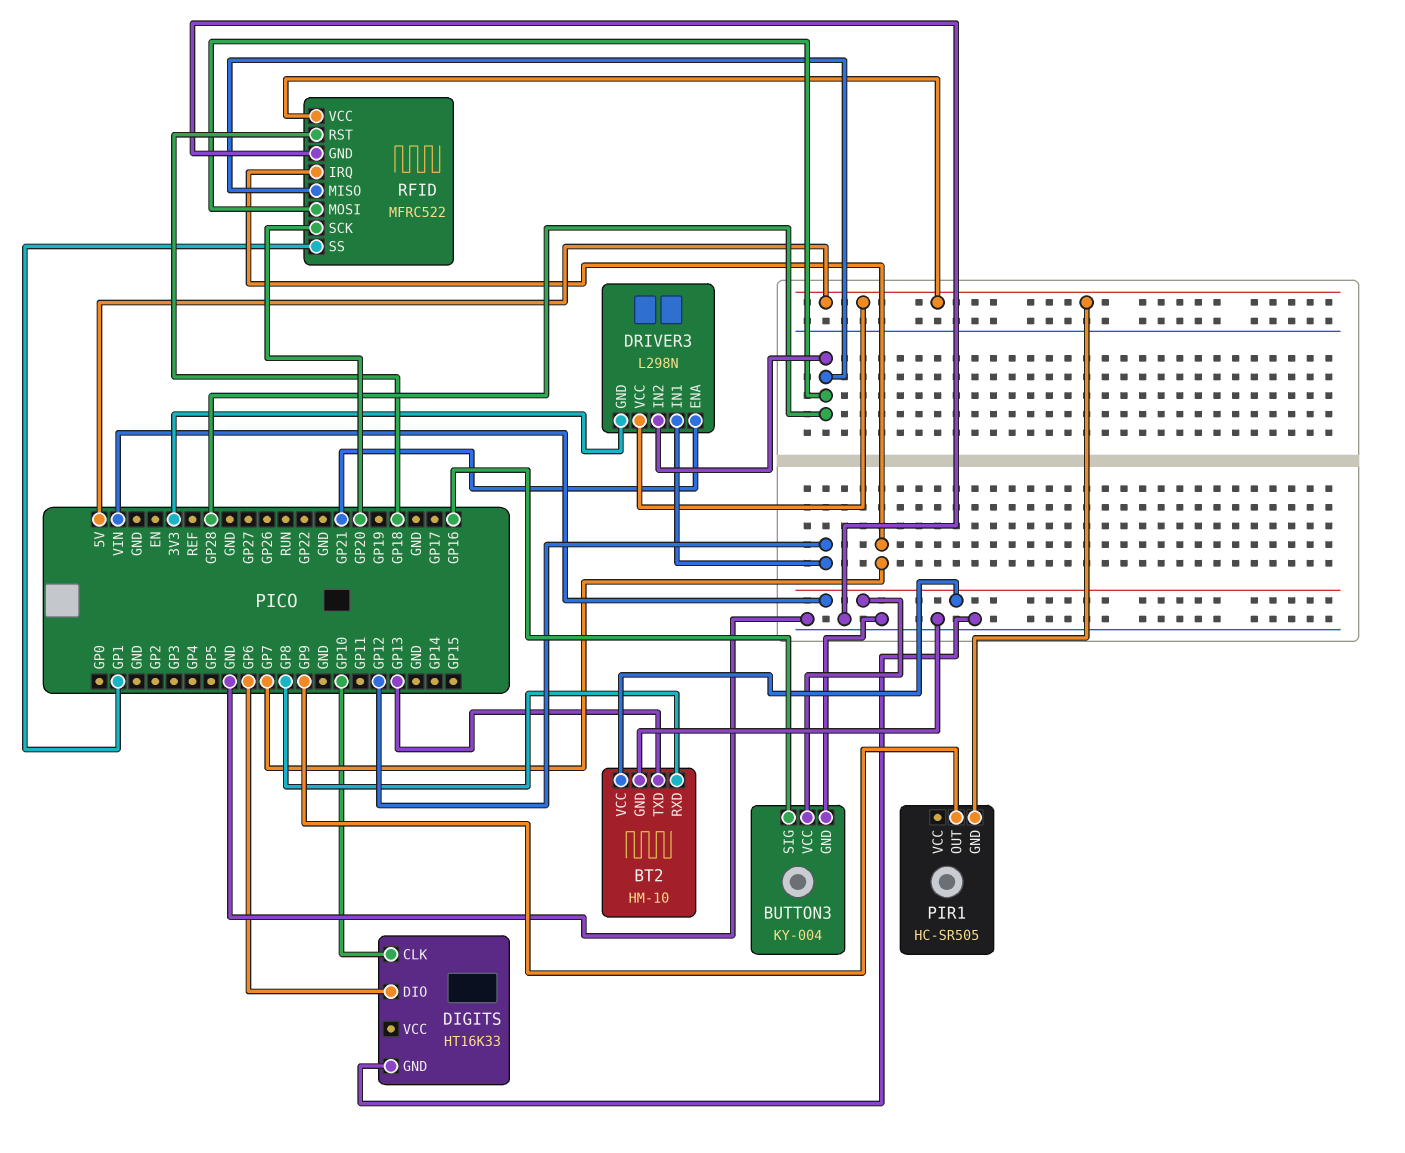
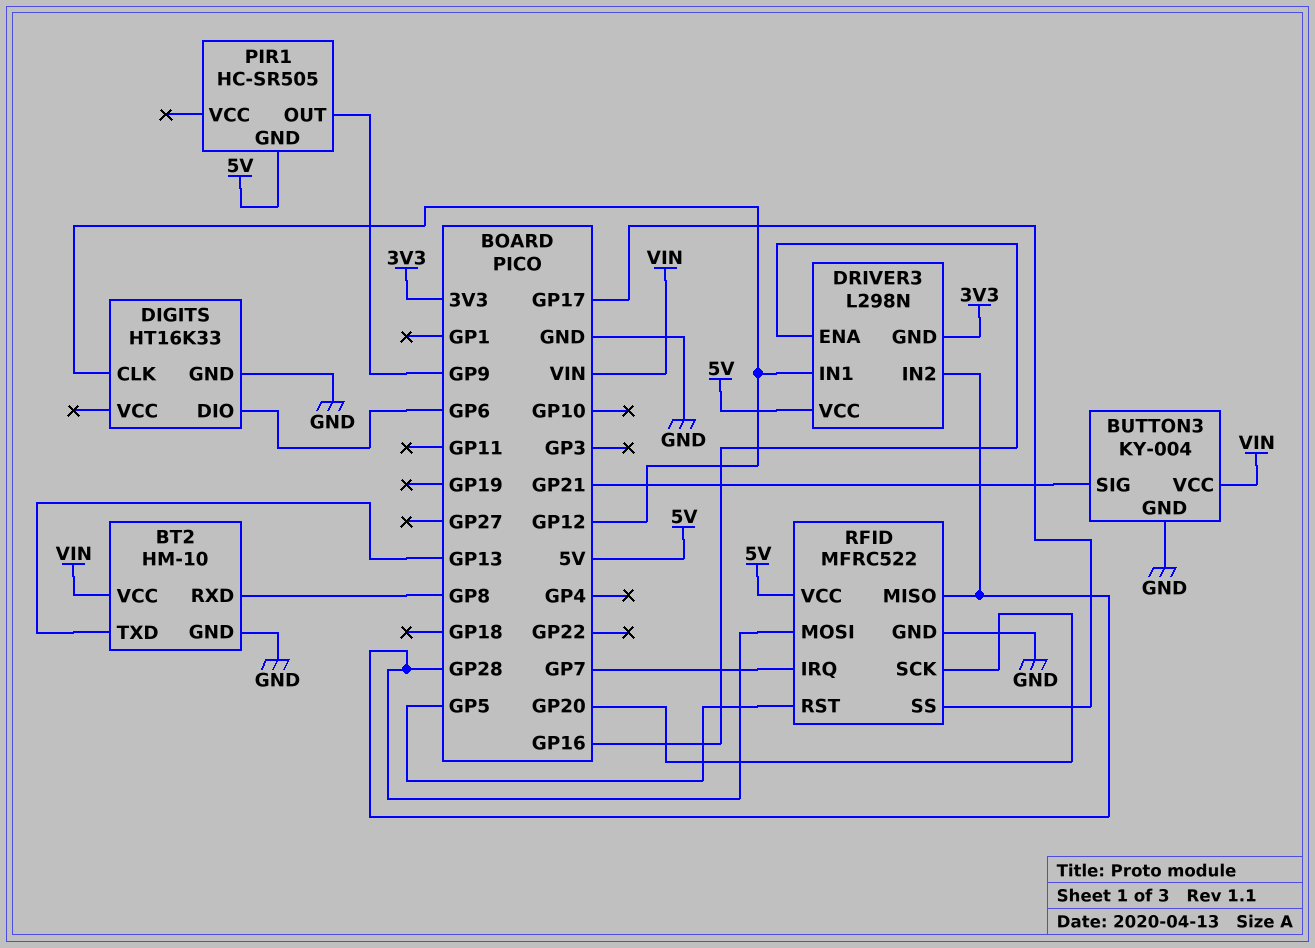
BUTTON3 pin SIG: GP16 -> GP21
DIGITS pin CLK: GP10 -> GP12
DRIVER3 pin ENA: GP21 -> GP16
RFID pin RST: GP18 -> GP5
RFID pin SS: GP1 -> GP17

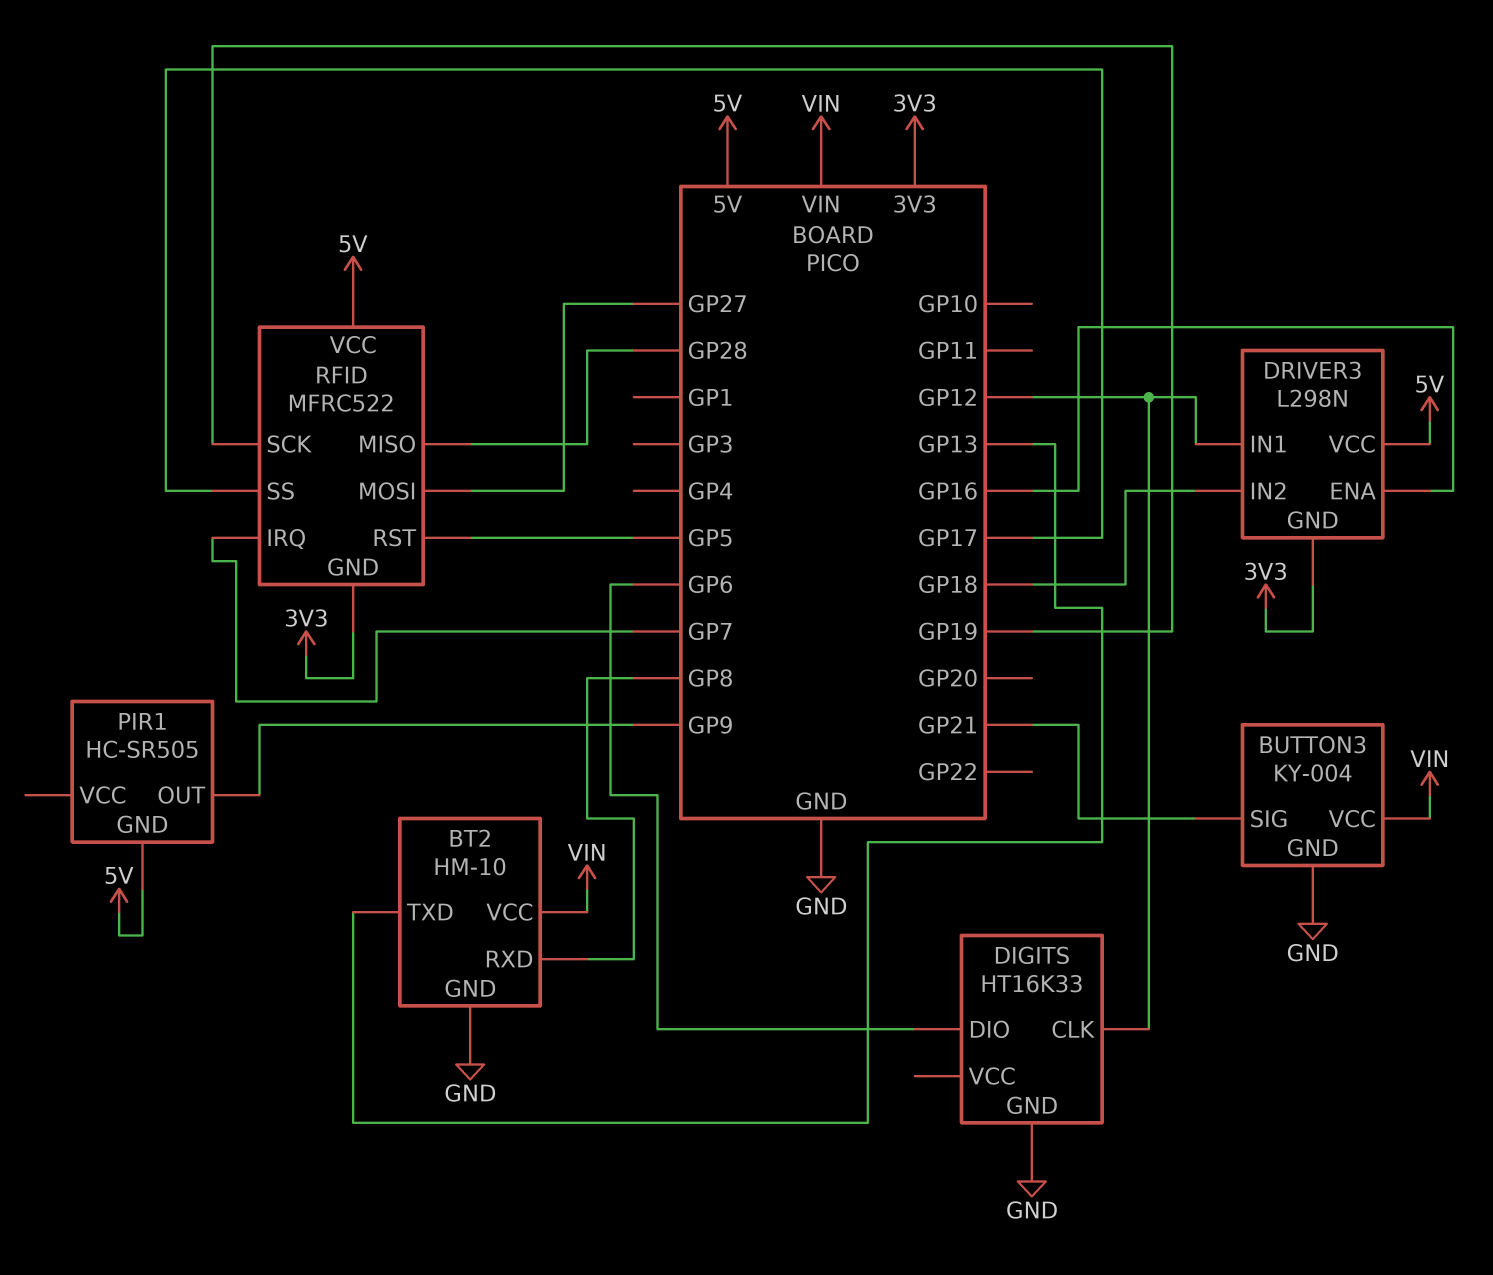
DRIVER3 pin IN2: GP28 -> GP18
RFID pin GND: GND -> 3V3
RFID pin MOSI: GP28 -> GP27
RFID pin SCK: GP20 -> GP19

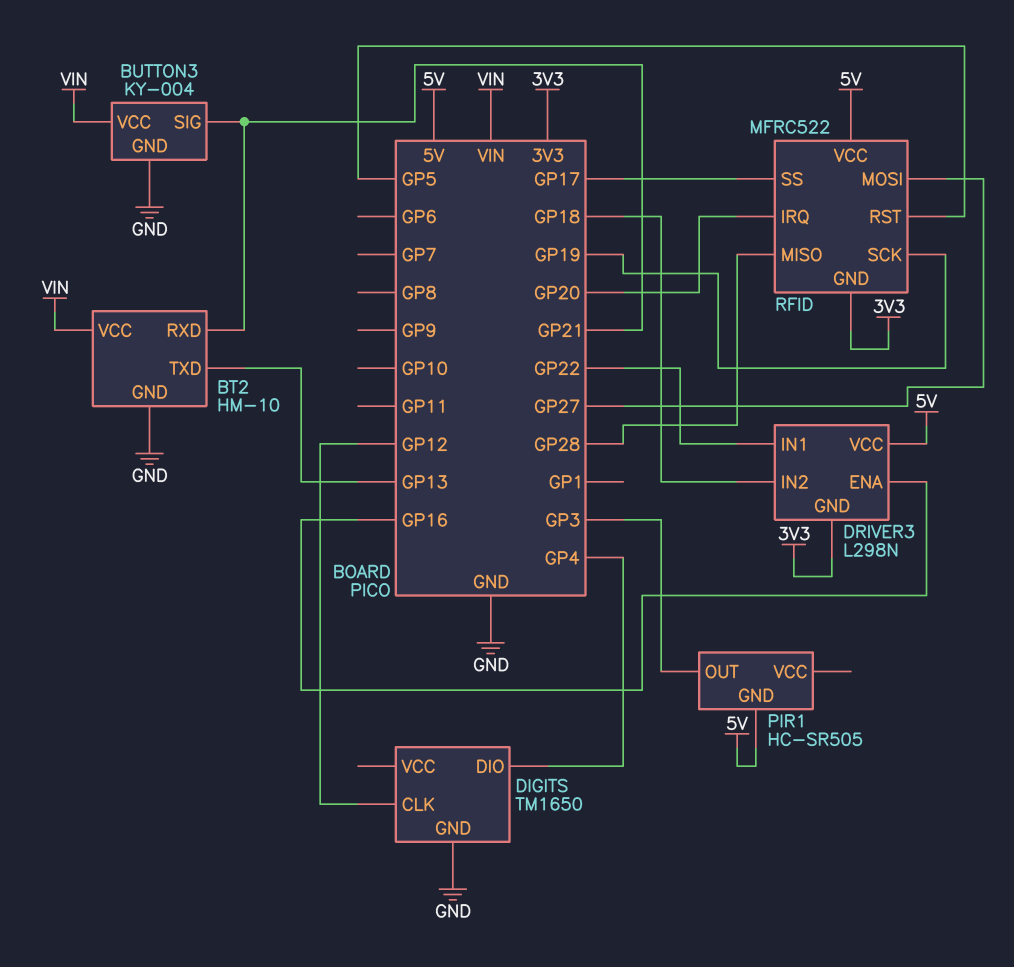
BT2 pin RXD: GP8 -> GP21
DIGITS: HT16K33 -> TM1650
DIGITS pin DIO: GP6 -> GP4
DRIVER3 pin IN1: GP12 -> GP22
PIR1 pin OUT: GP9 -> GP3
RFID pin IRQ: GP7 -> GP20

